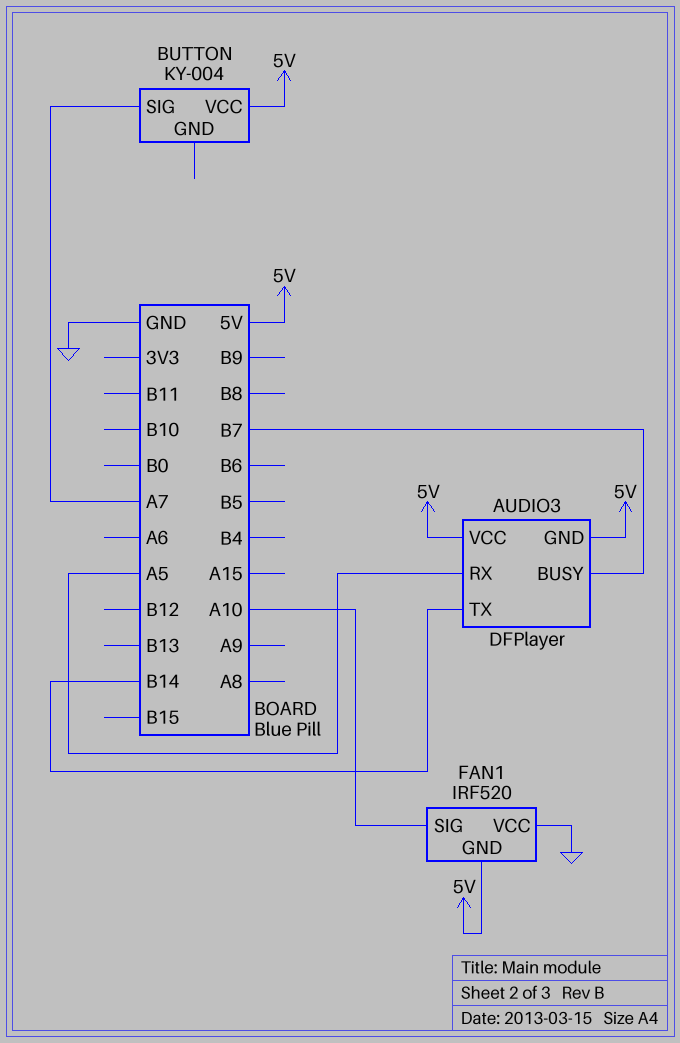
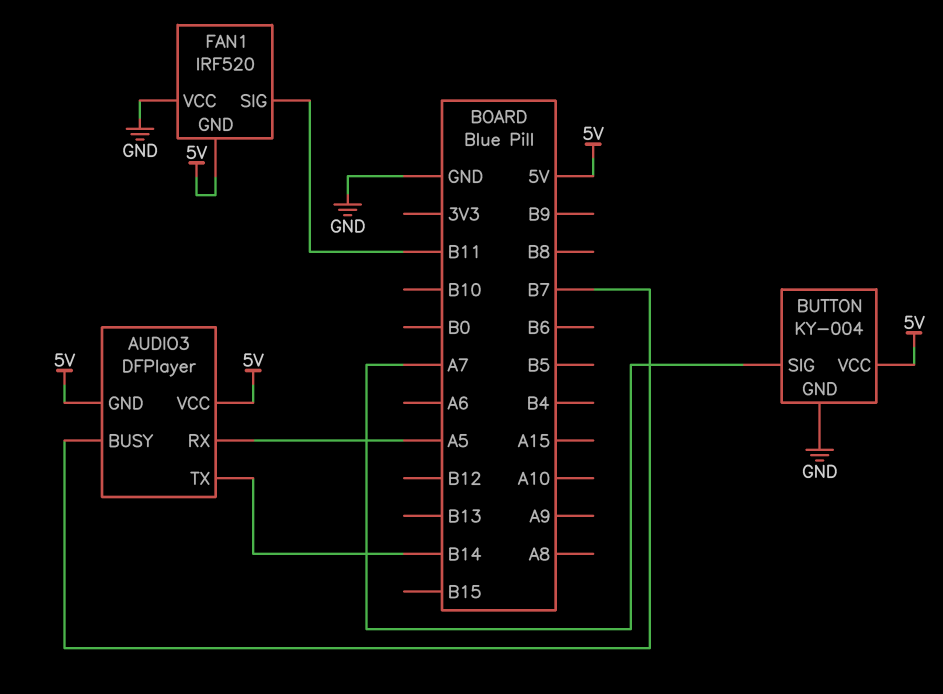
BUTTON pin GND: none -> GND
FAN1 pin SIG: A10 -> B11

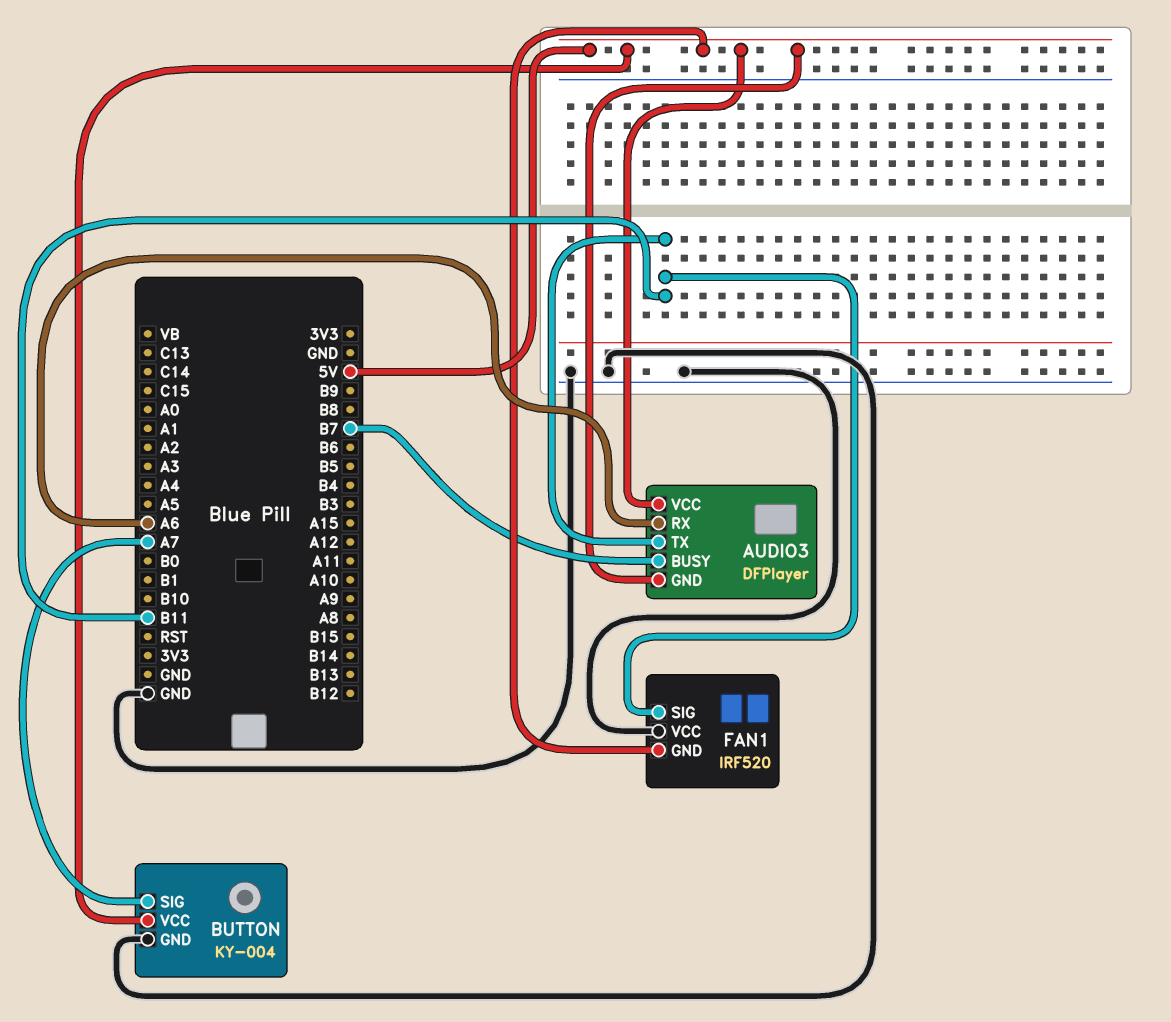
AUDIO3 pin RX: A5 -> A6
AUDIO3 pin TX: B14 -> B11

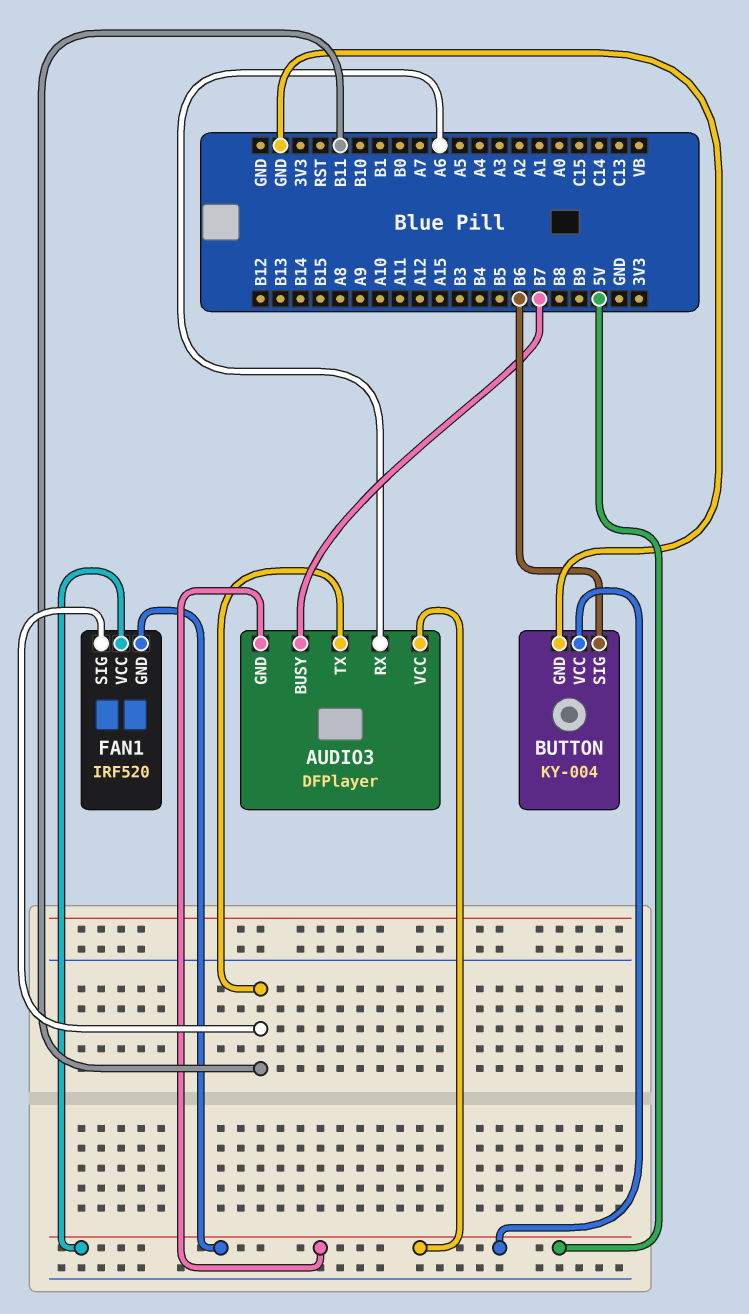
BUTTON pin SIG: A7 -> B6
FAN1 pin VCC: GND -> 5V

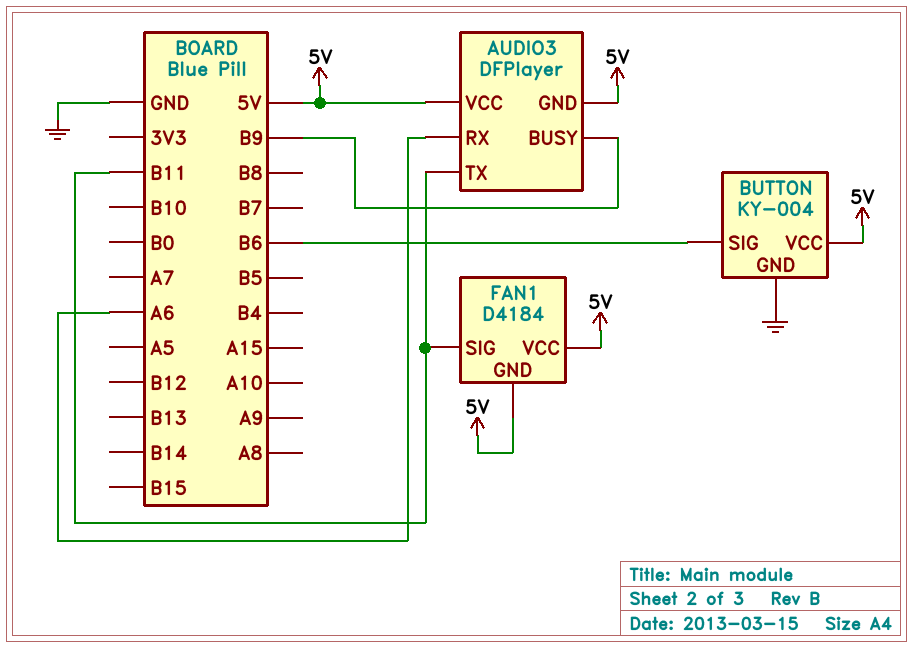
AUDIO3 pin BUSY: B7 -> B9
FAN1: IRF520 -> D4184

